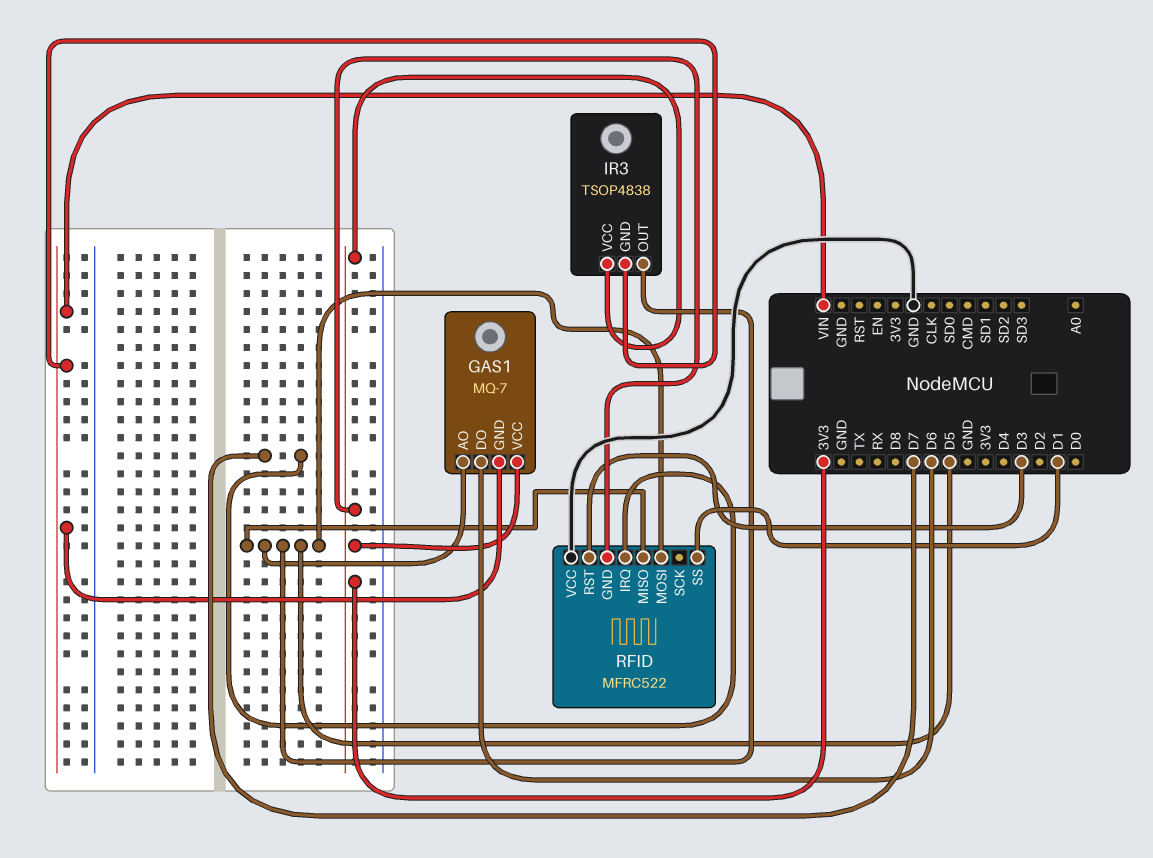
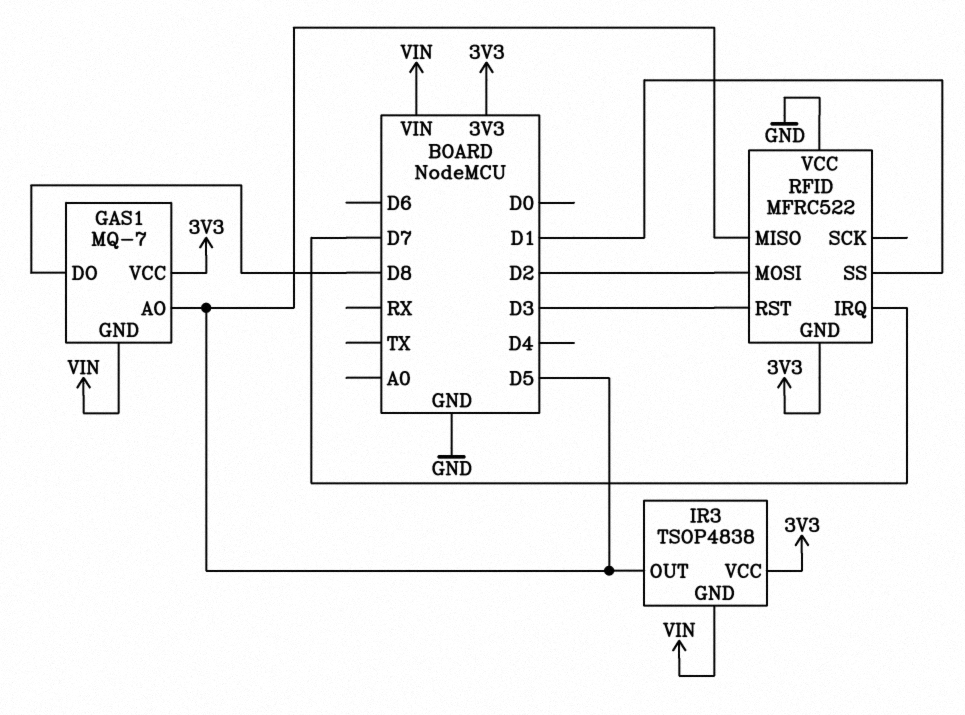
GAS1 pin DO: D6 -> D8
RFID pin MOSI: D5 -> D2

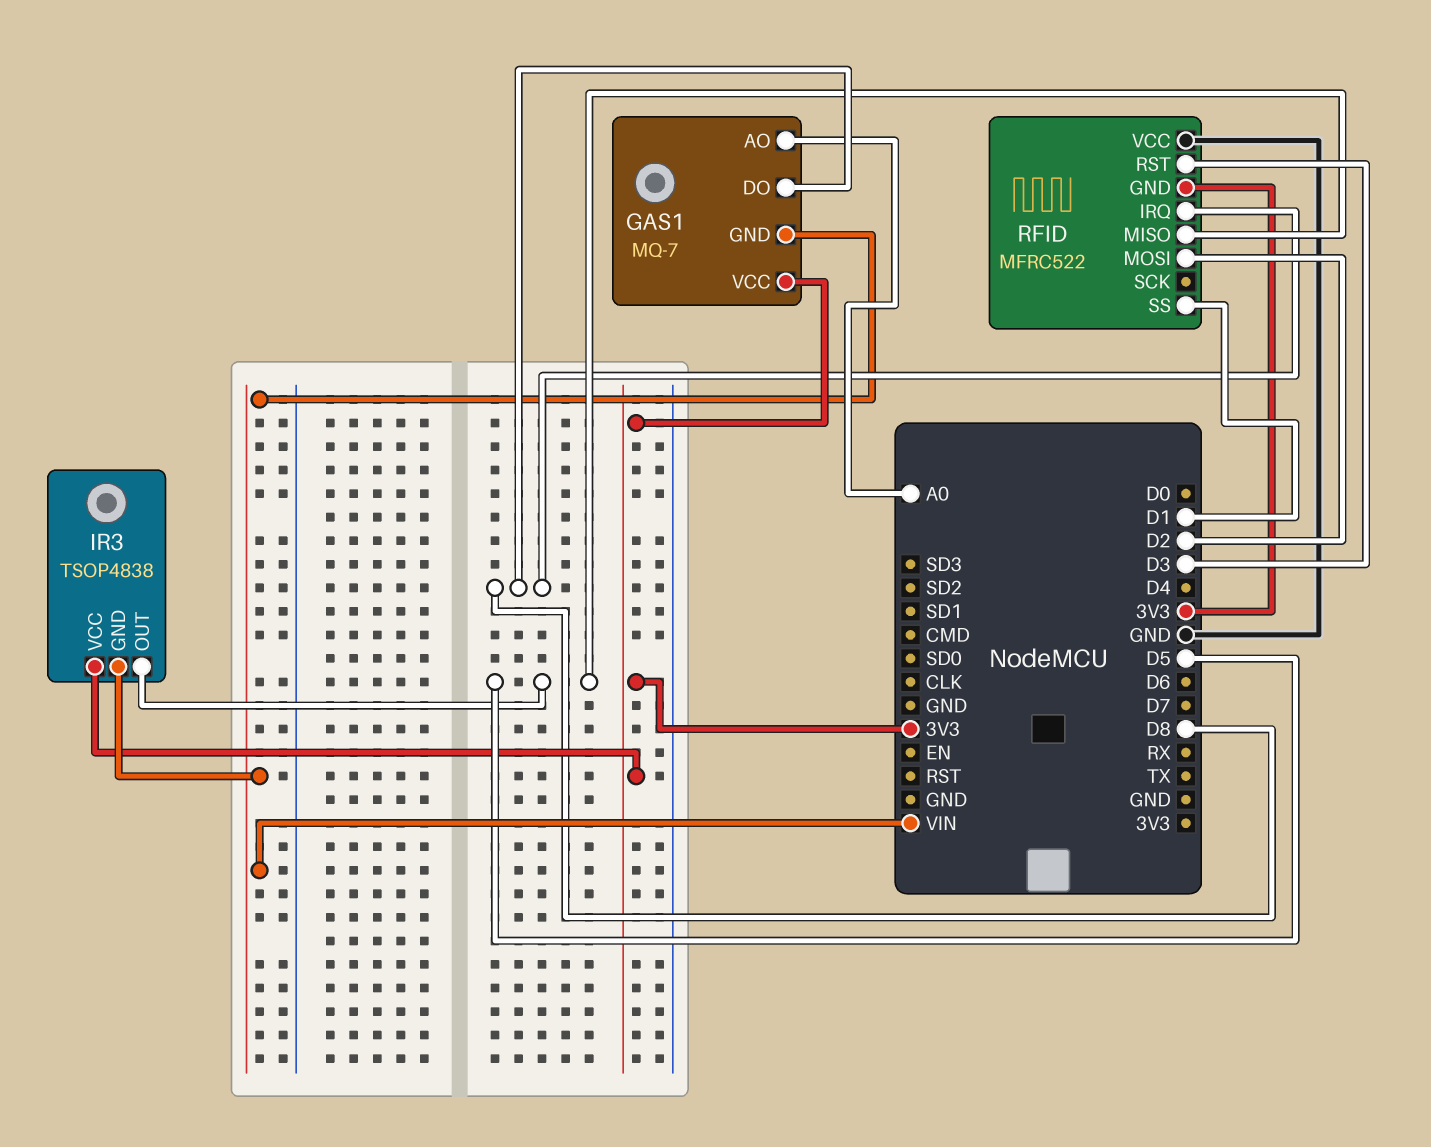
GAS1 pin AO: D5 -> A0
RFID pin IRQ: D7 -> D8

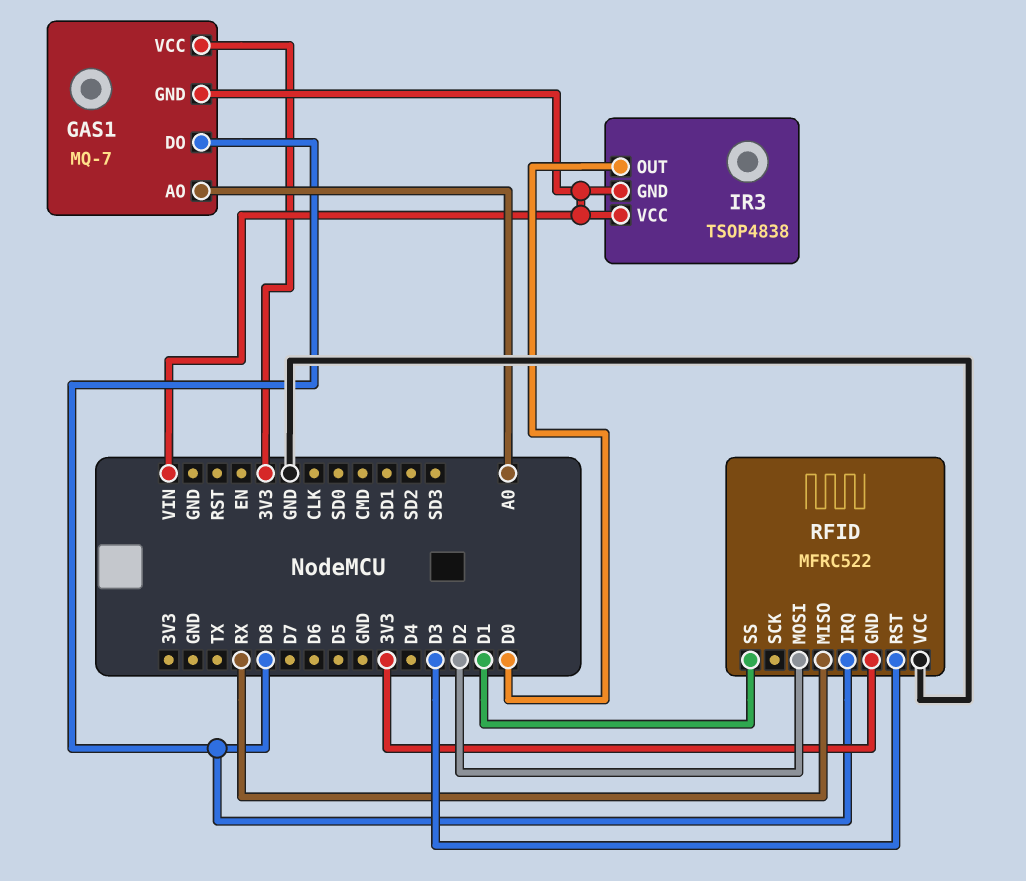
IR3 pin OUT: D5 -> D0
IR3 pin VCC: 3V3 -> VIN
RFID pin MISO: D5 -> RX

